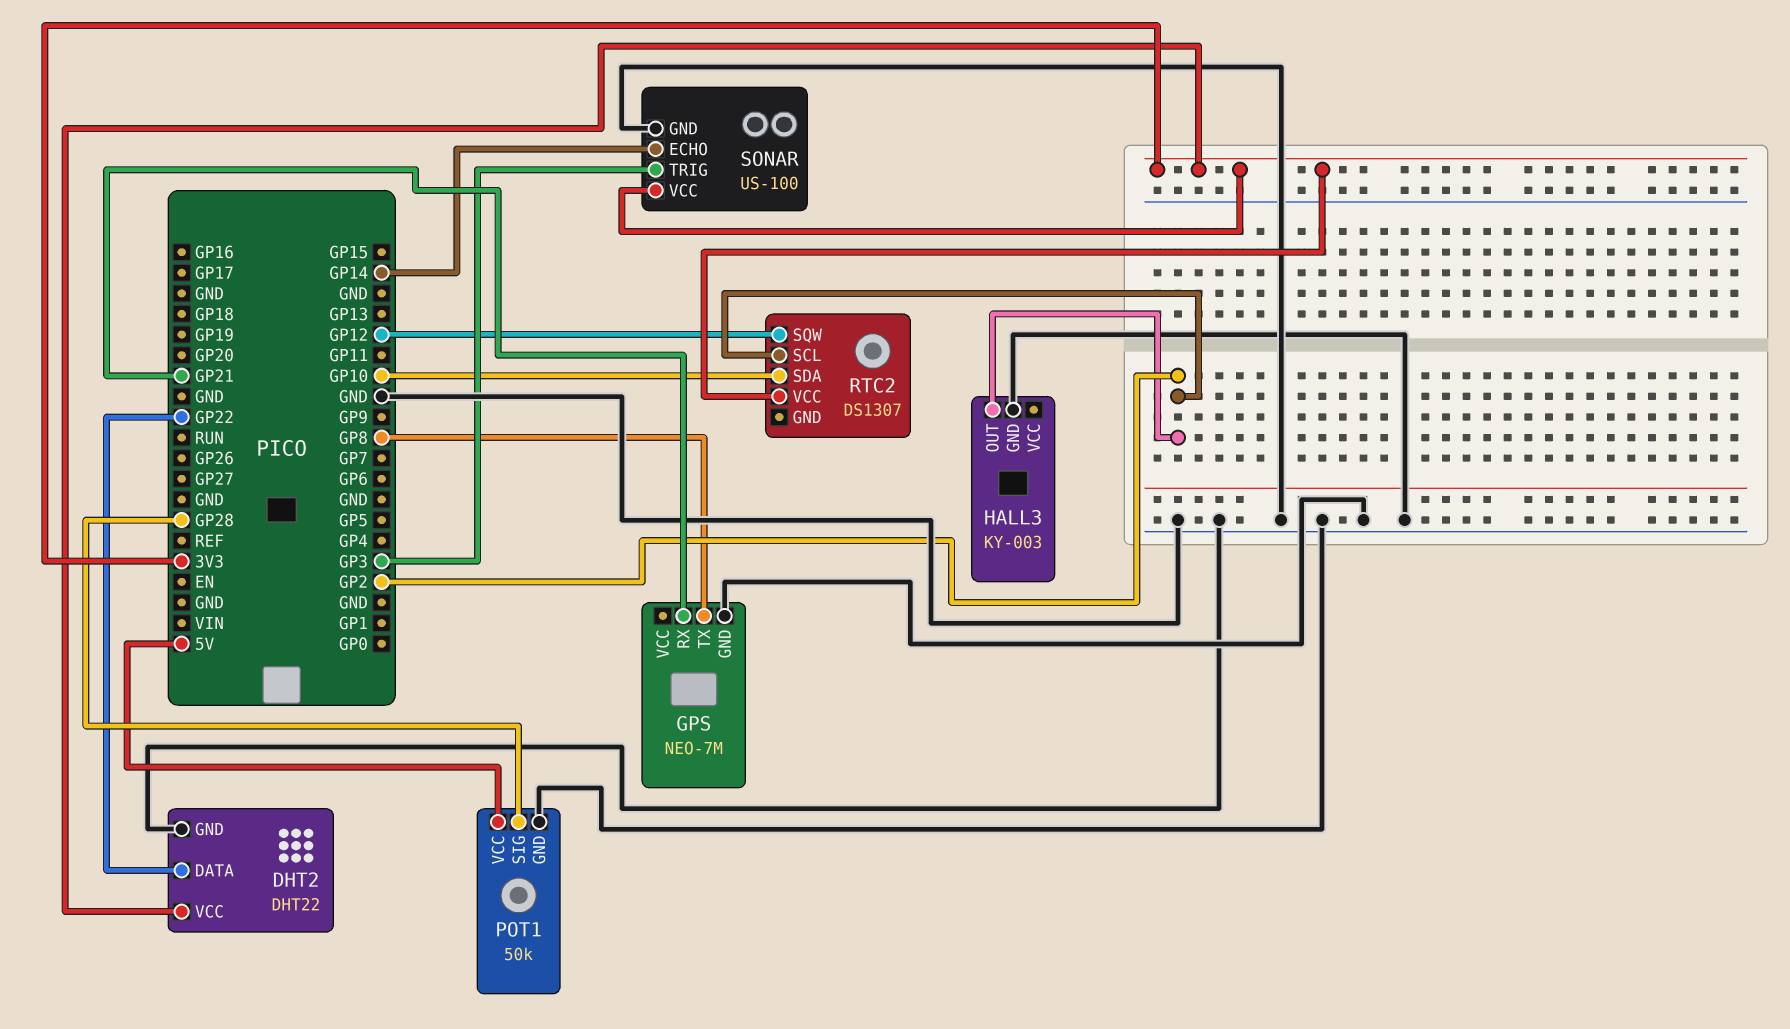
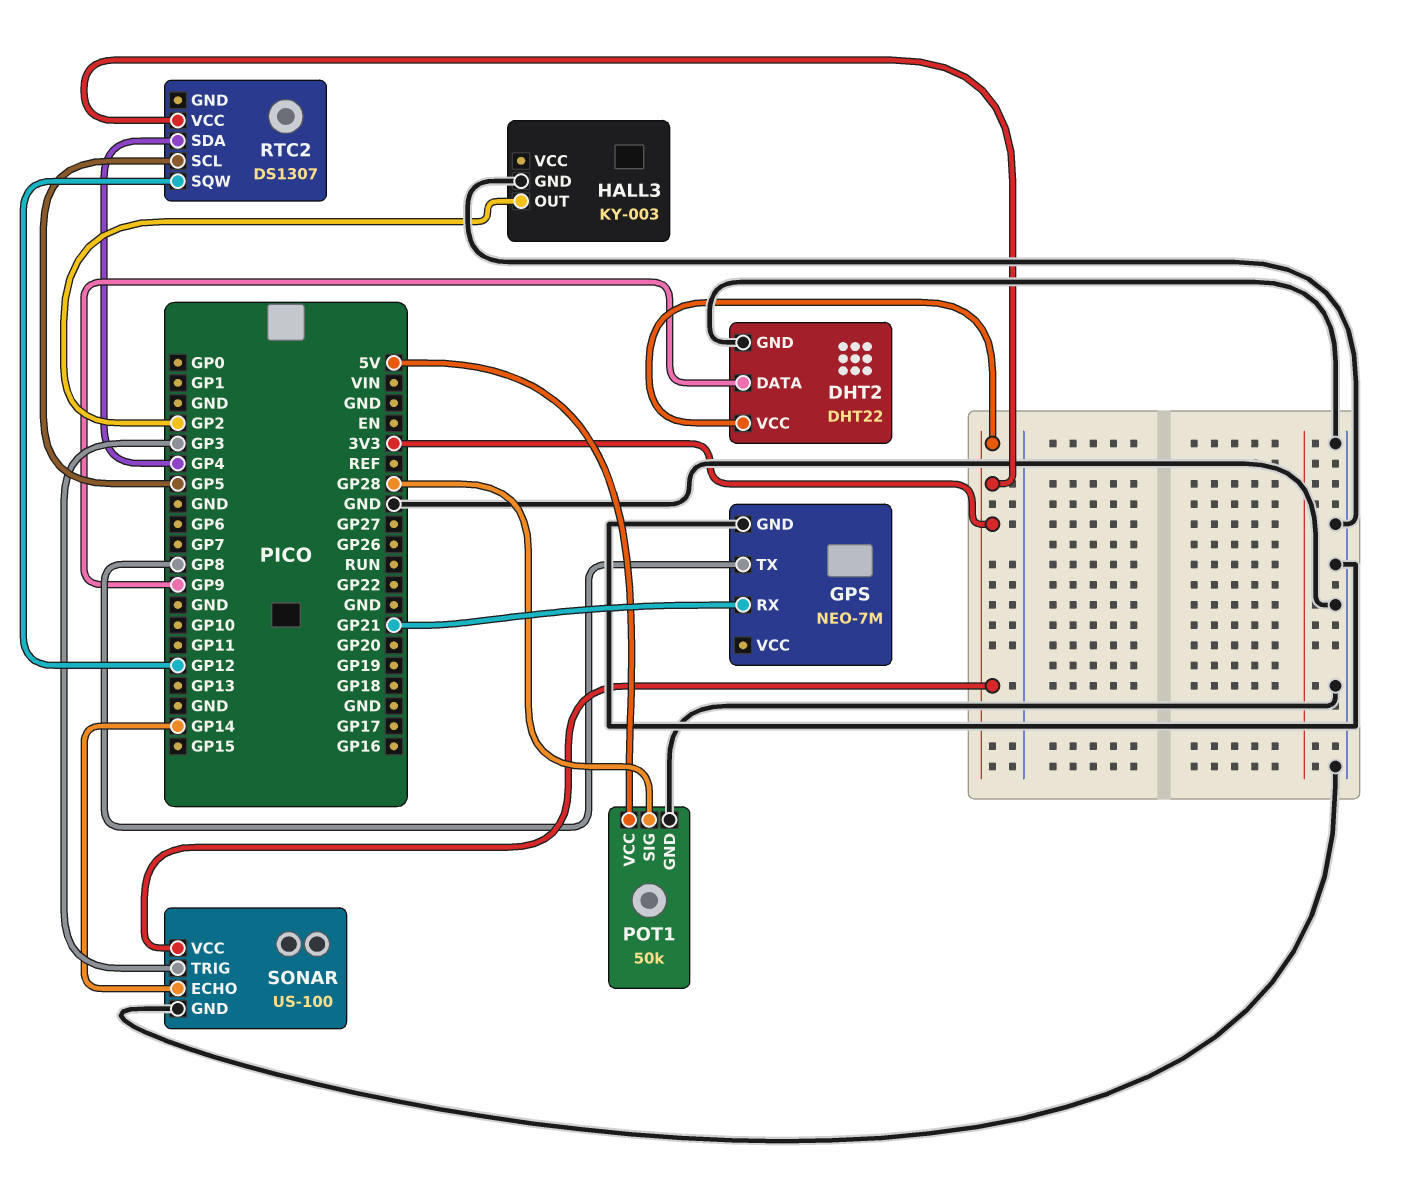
DHT2 pin DATA: GP22 -> GP9
RTC2 pin SCL: GP2 -> GP5
RTC2 pin SDA: GP10 -> GP4

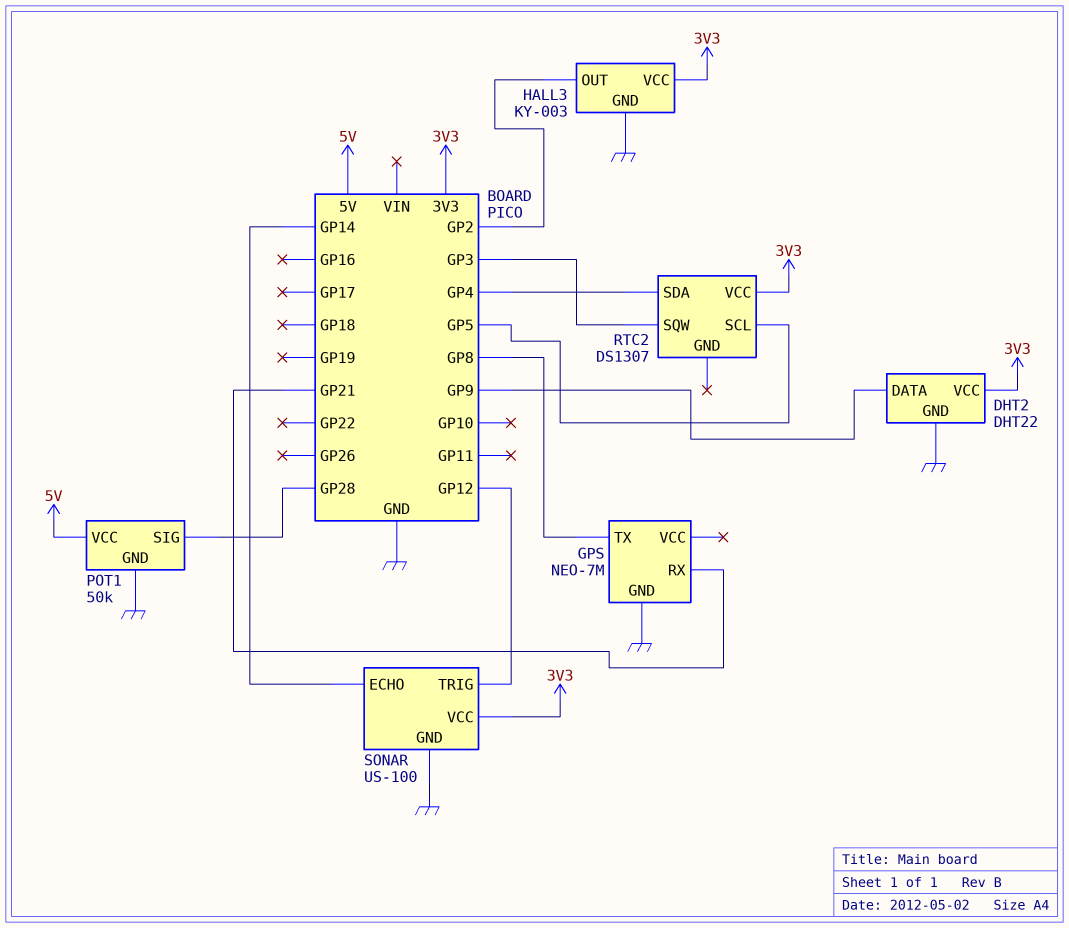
HALL3 pin VCC: none -> 3V3
RTC2 pin SQW: GP12 -> GP3
SONAR pin TRIG: GP3 -> GP12

